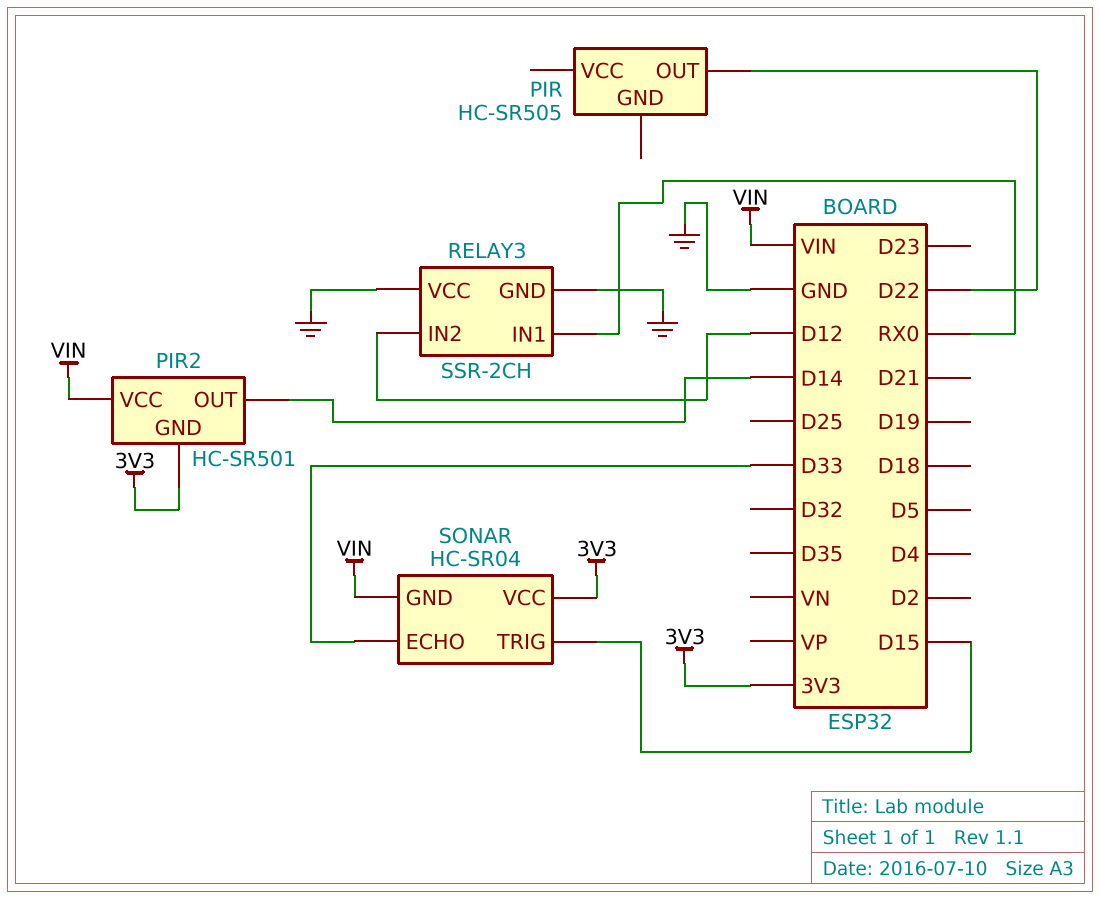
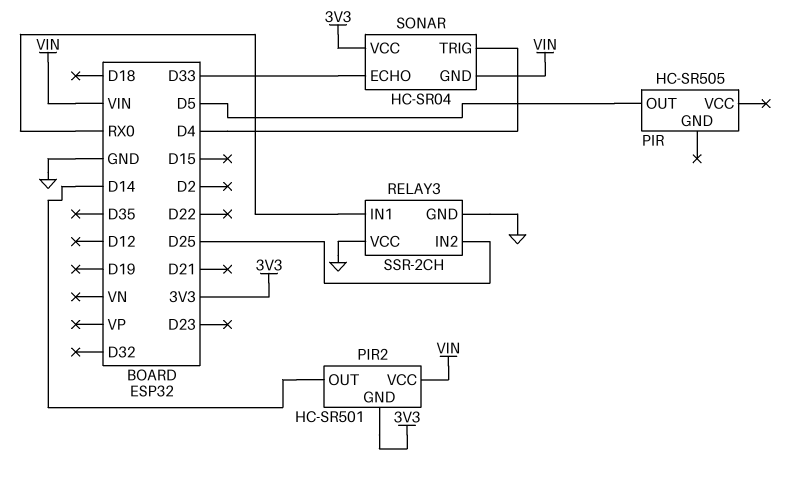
PIR pin OUT: D22 -> D5
RELAY3 pin IN2: D12 -> D25
SONAR pin TRIG: D15 -> D4

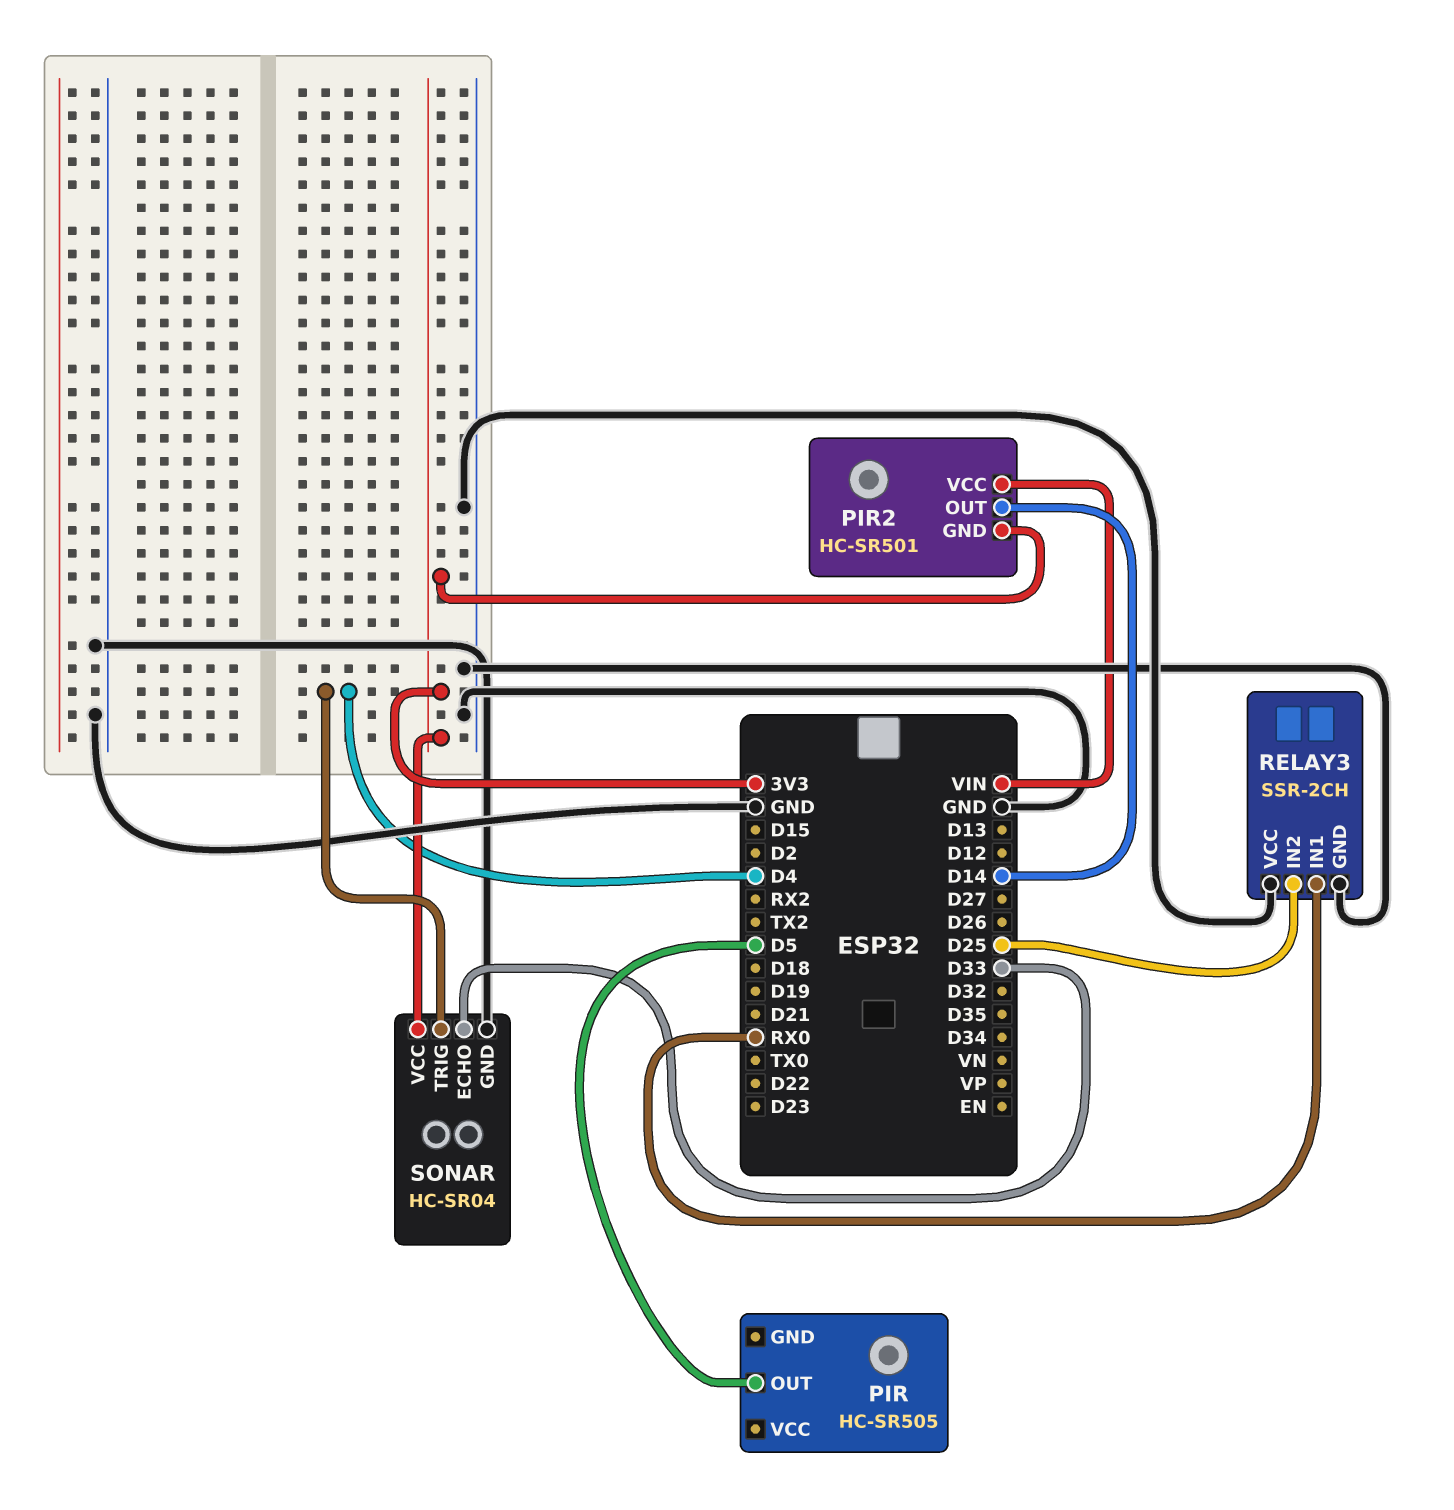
SONAR pin GND: VIN -> GND

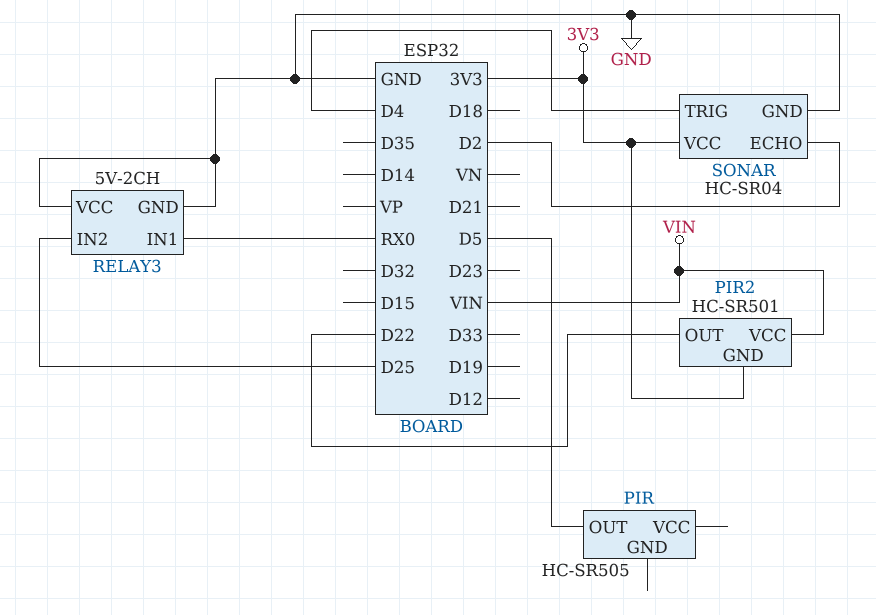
PIR2 pin OUT: D14 -> D22
RELAY3: SSR-2CH -> 5V-2CH
SONAR pin ECHO: D33 -> D2

